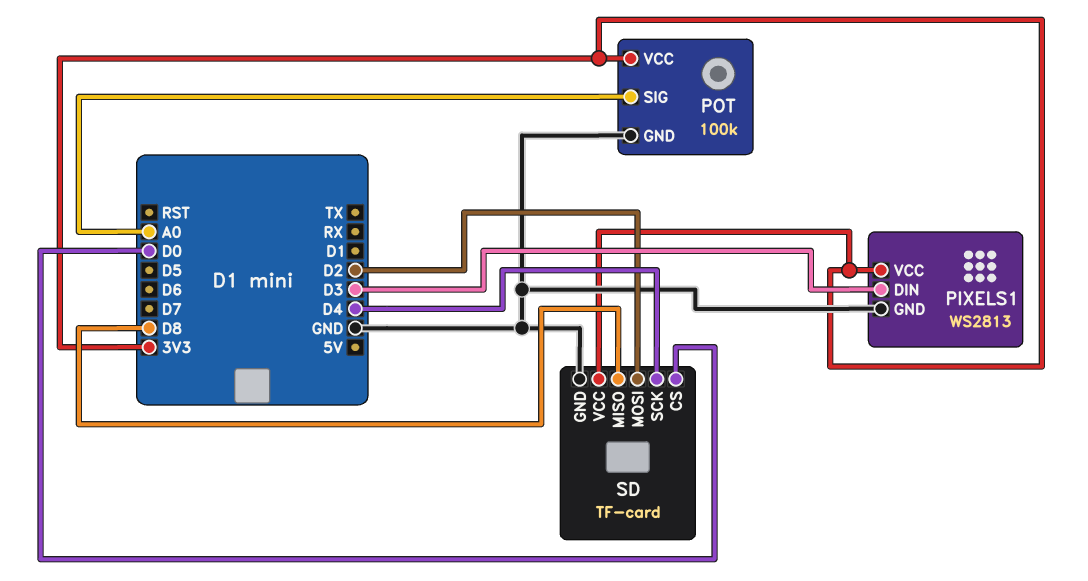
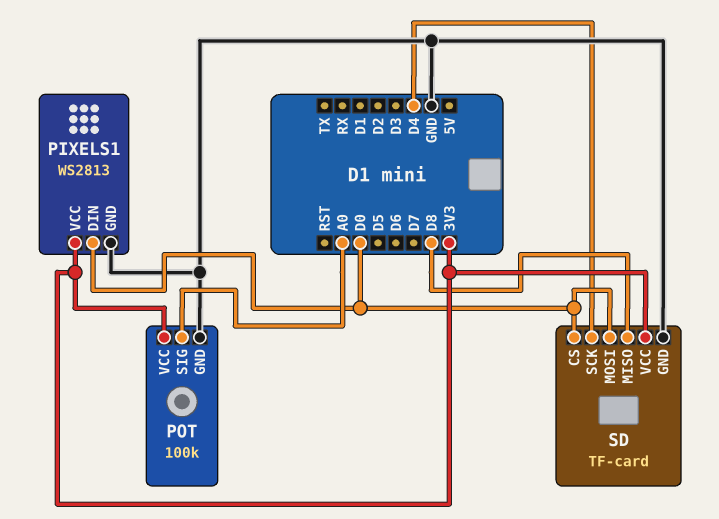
PIXELS1 pin DIN: D3 -> D0
SD pin MOSI: D2 -> D0

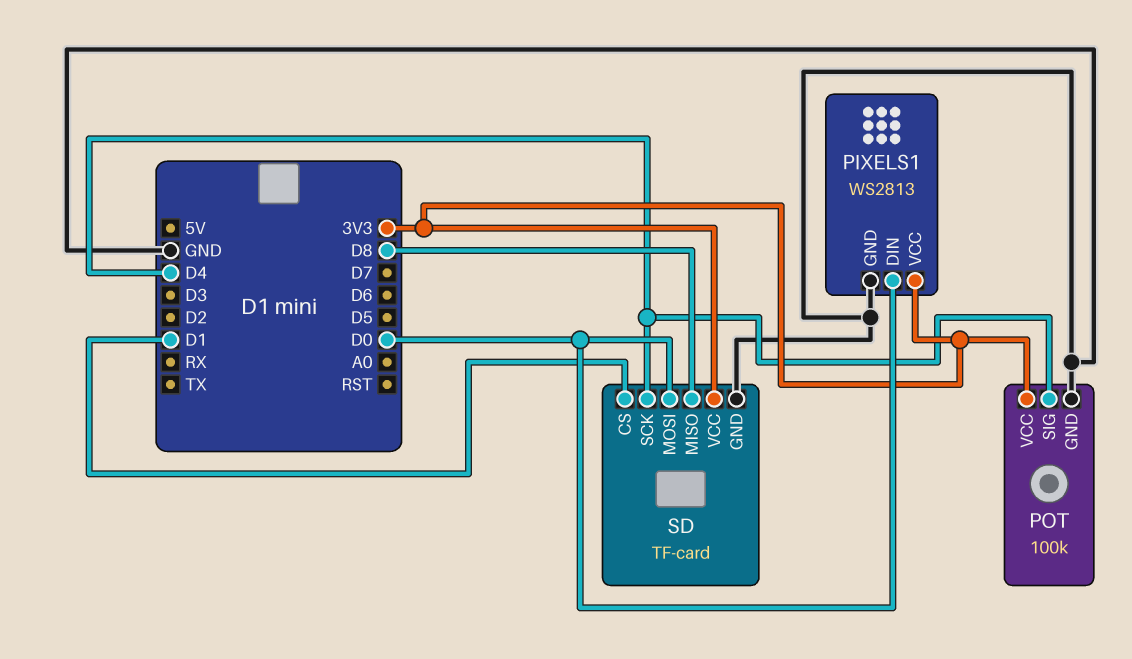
POT pin SIG: A0 -> D4
SD pin CS: D0 -> D1

